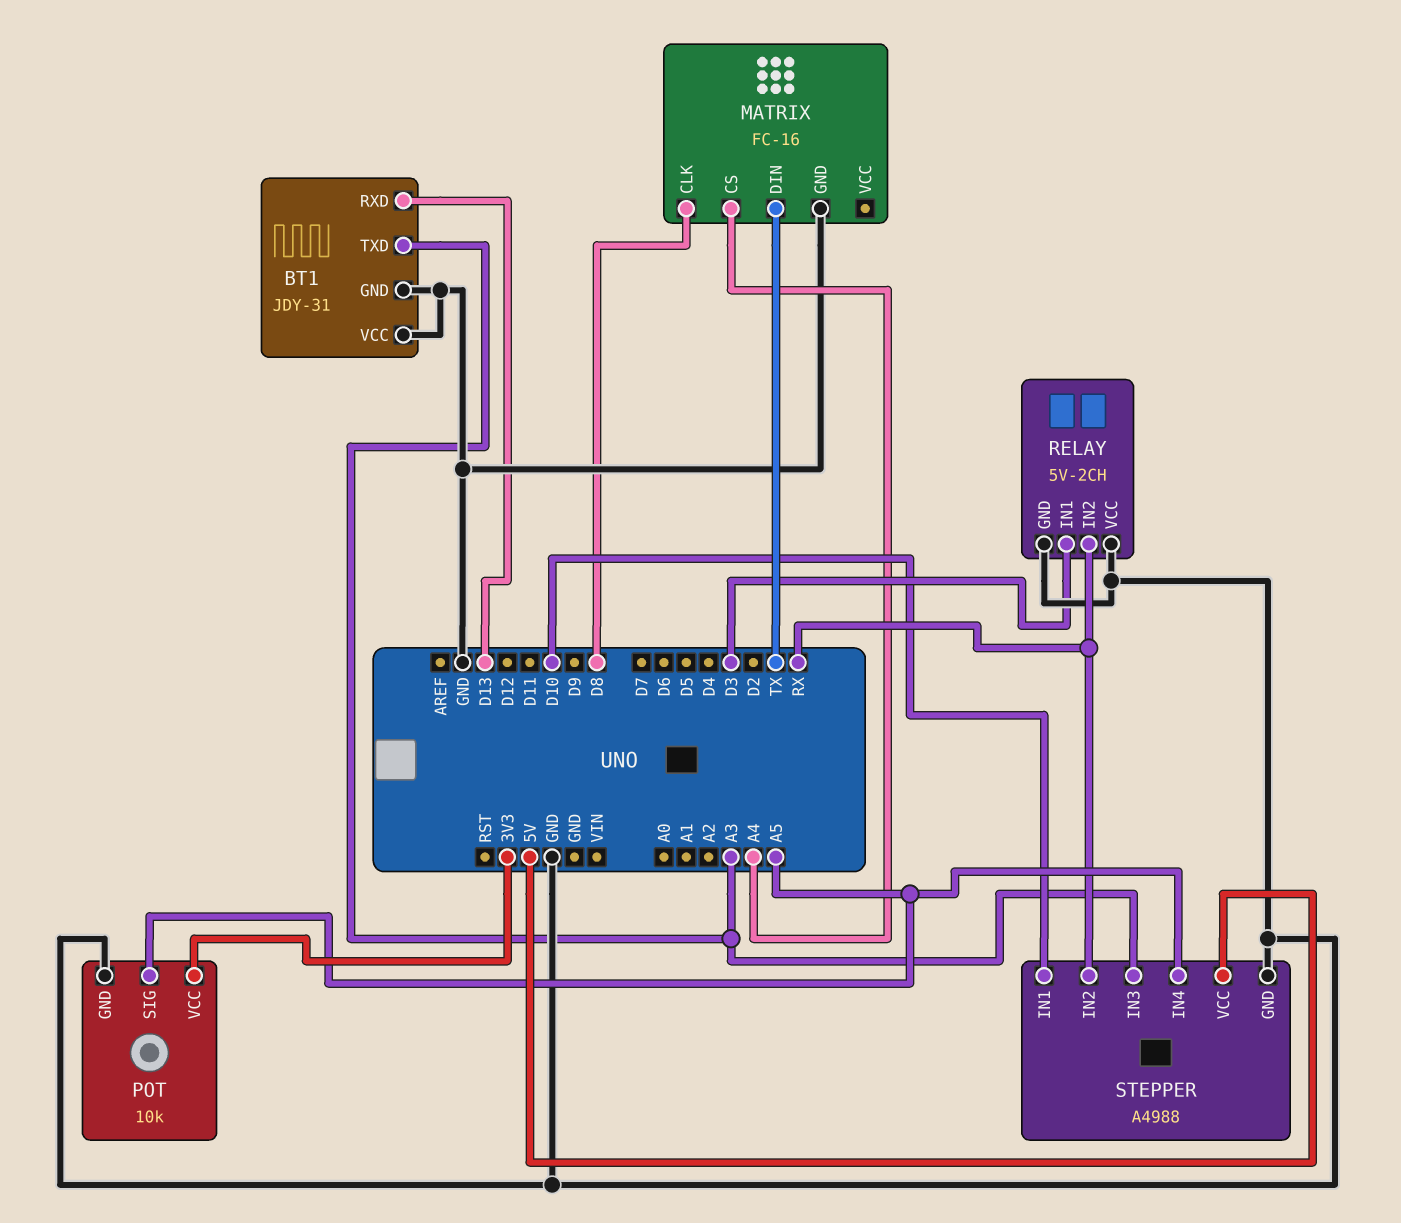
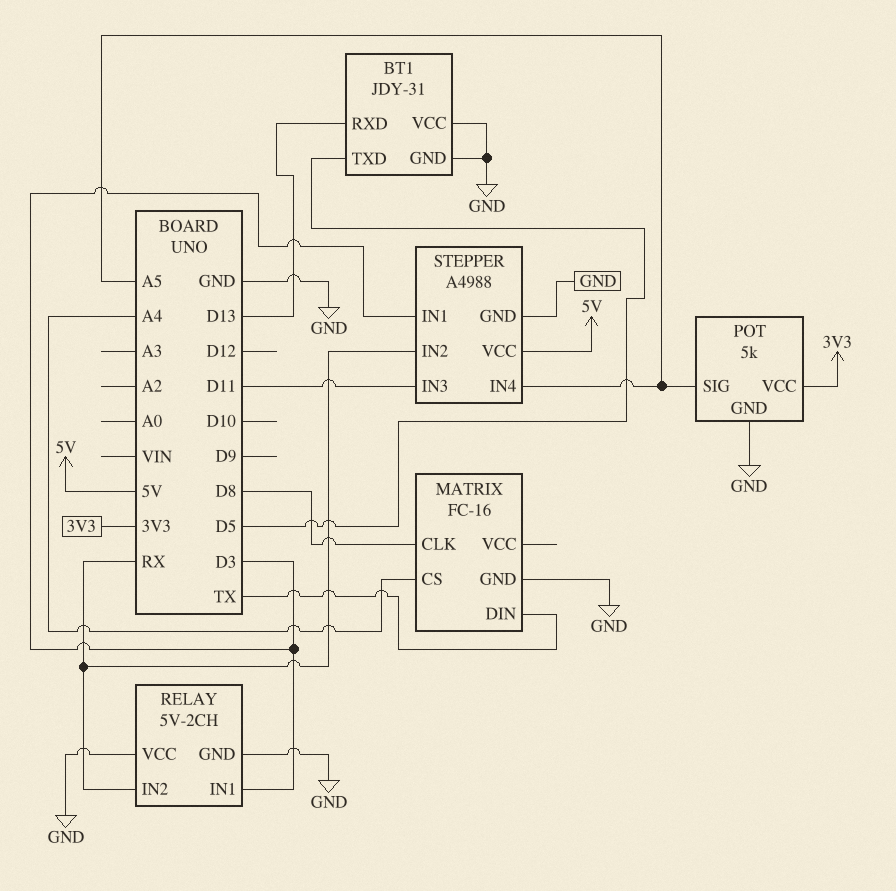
BT1 pin TXD: A3 -> D5
POT: 10k -> 5k
STEPPER pin IN1: D10 -> D3
STEPPER pin IN3: A3 -> D11

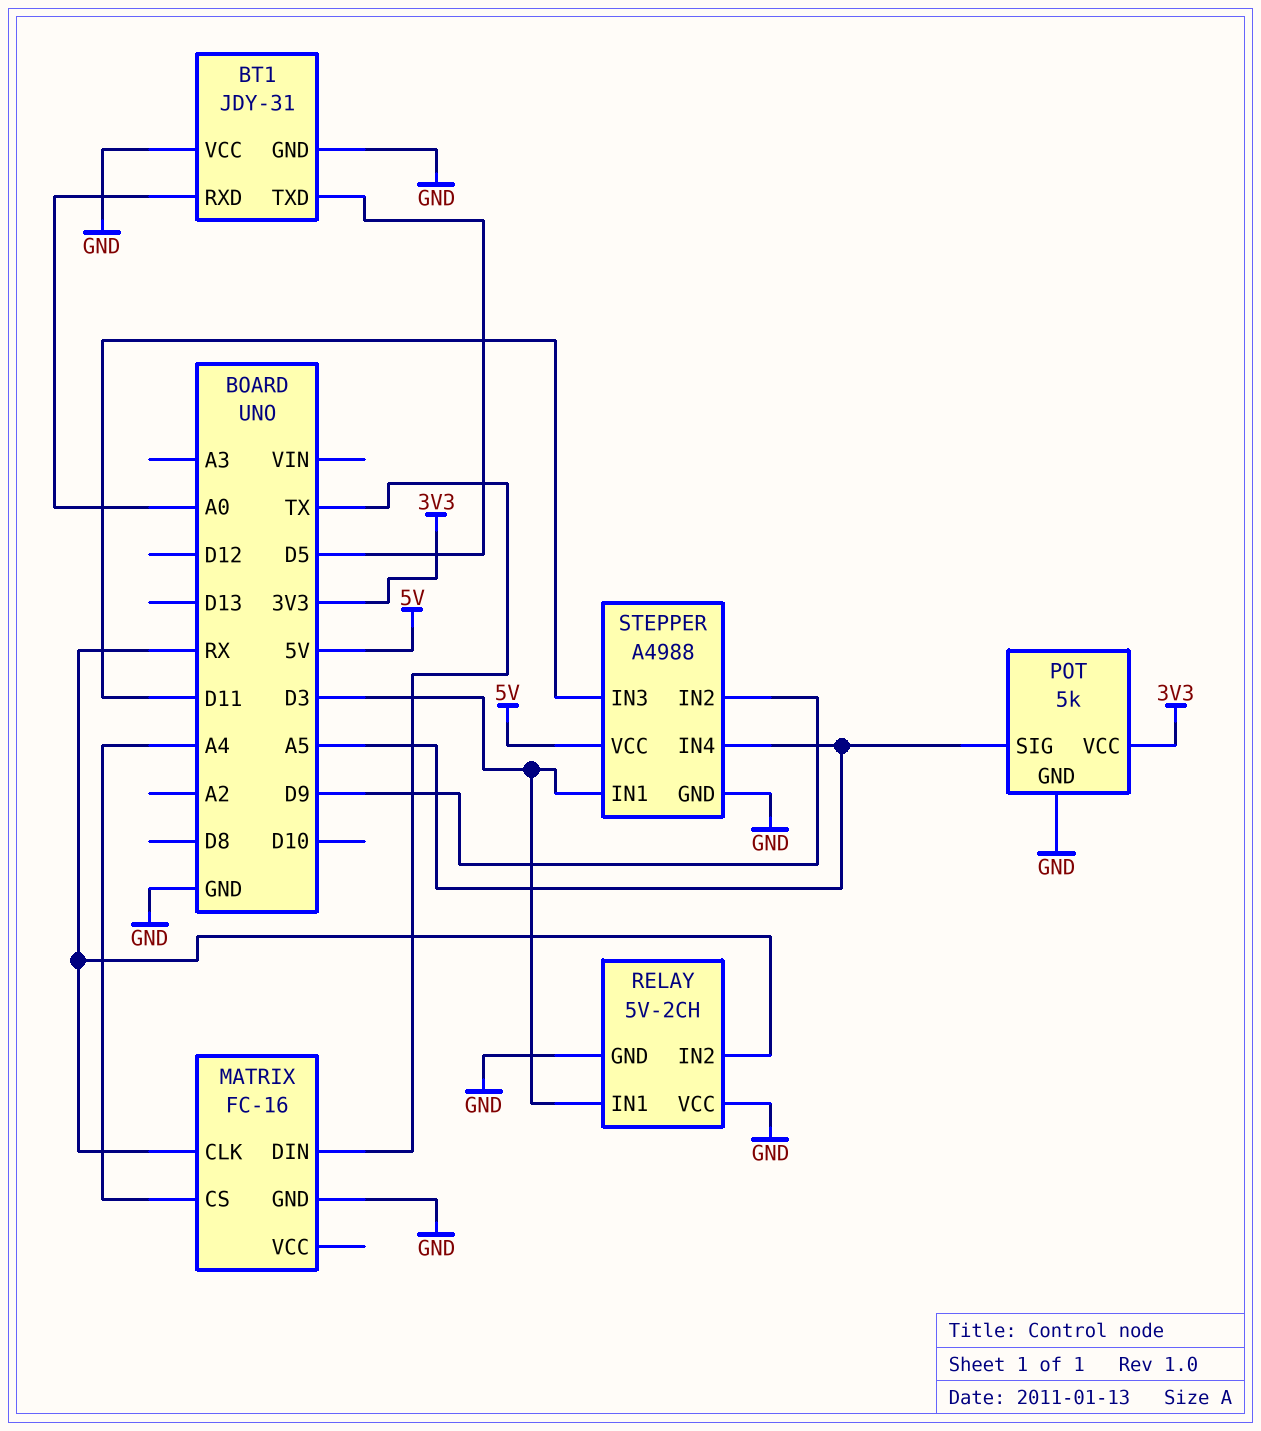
BT1 pin RXD: D13 -> A0
MATRIX pin CLK: D8 -> RX
STEPPER pin IN2: RX -> D9

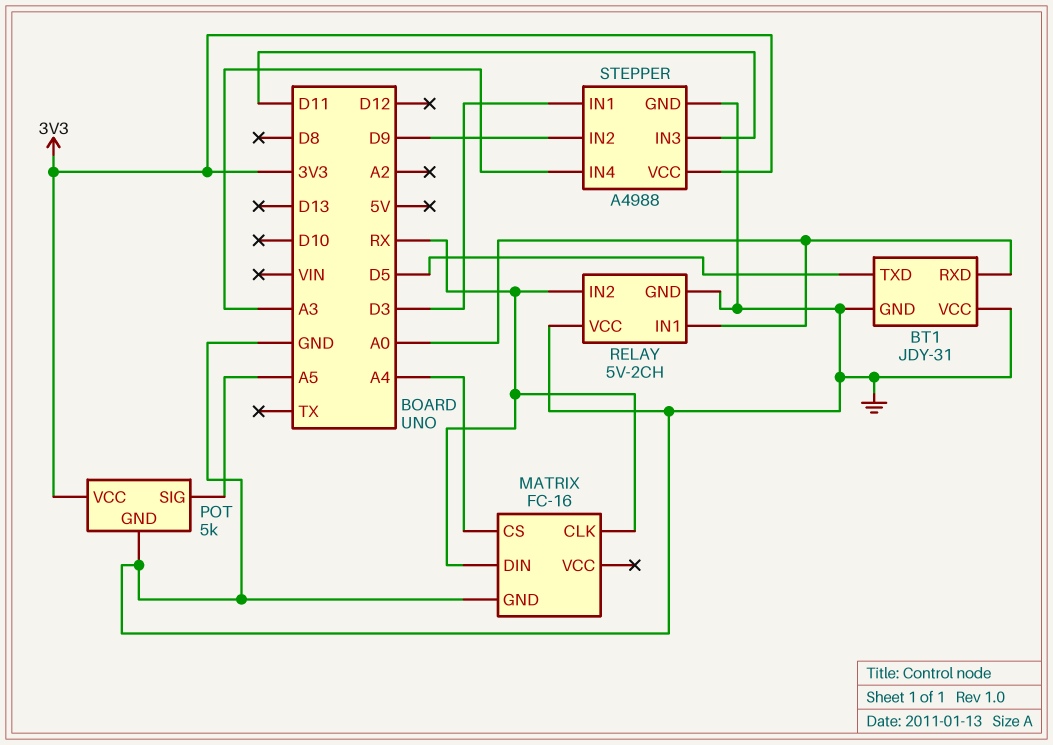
MATRIX pin DIN: TX -> RX
RELAY pin IN1: D3 -> A0
STEPPER pin IN4: A5 -> A3
STEPPER pin VCC: 5V -> 3V3

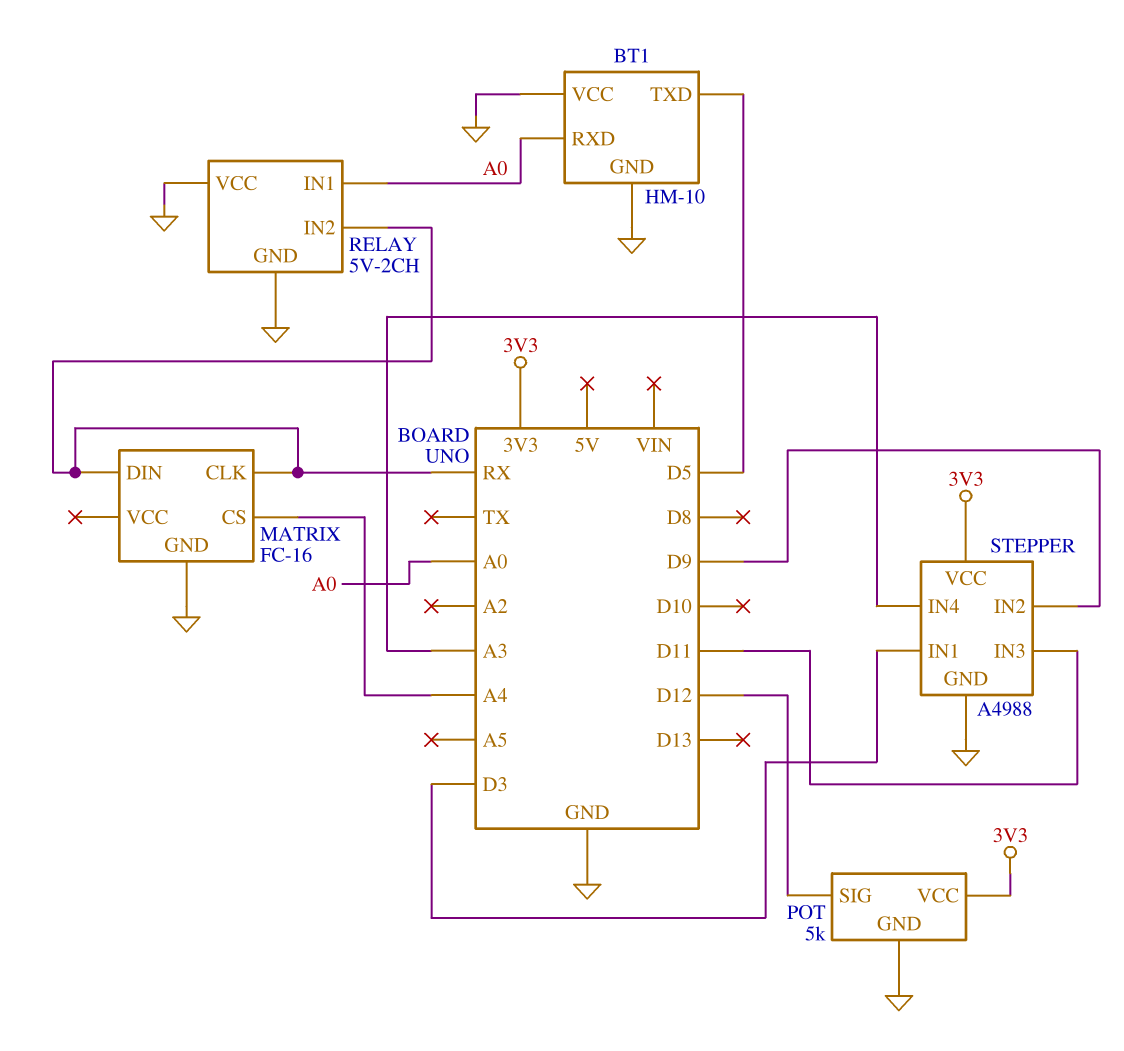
BT1: JDY-31 -> HM-10
POT pin SIG: A5 -> D12

